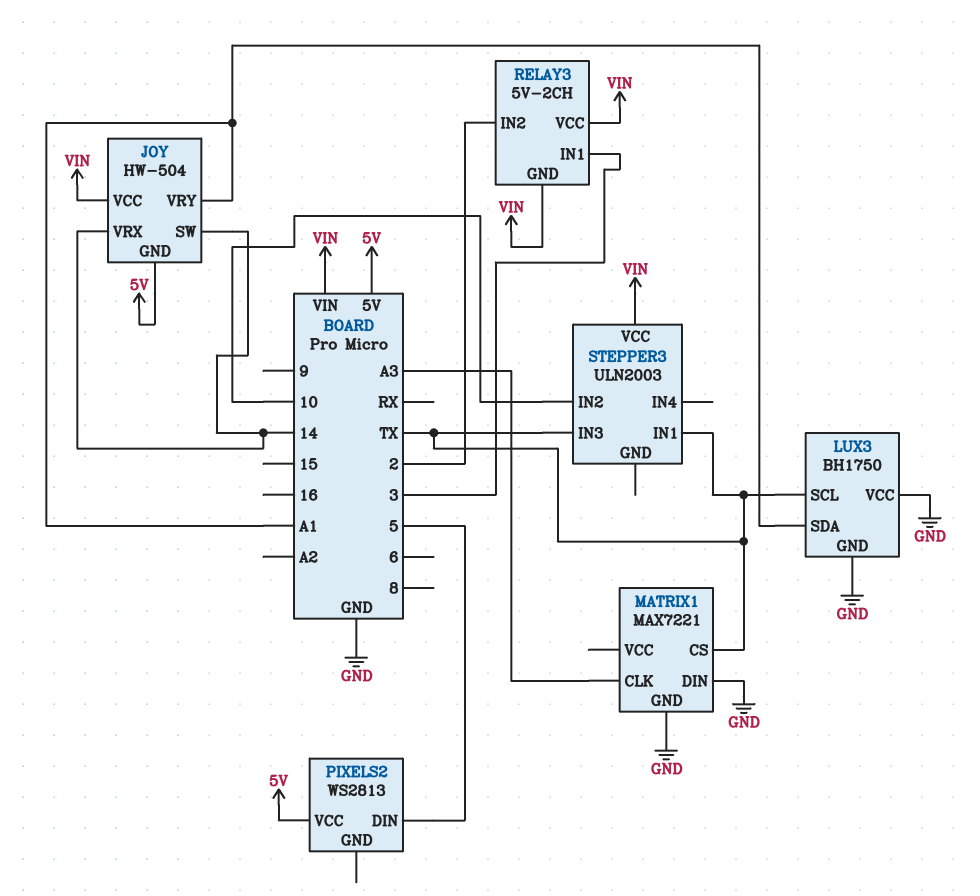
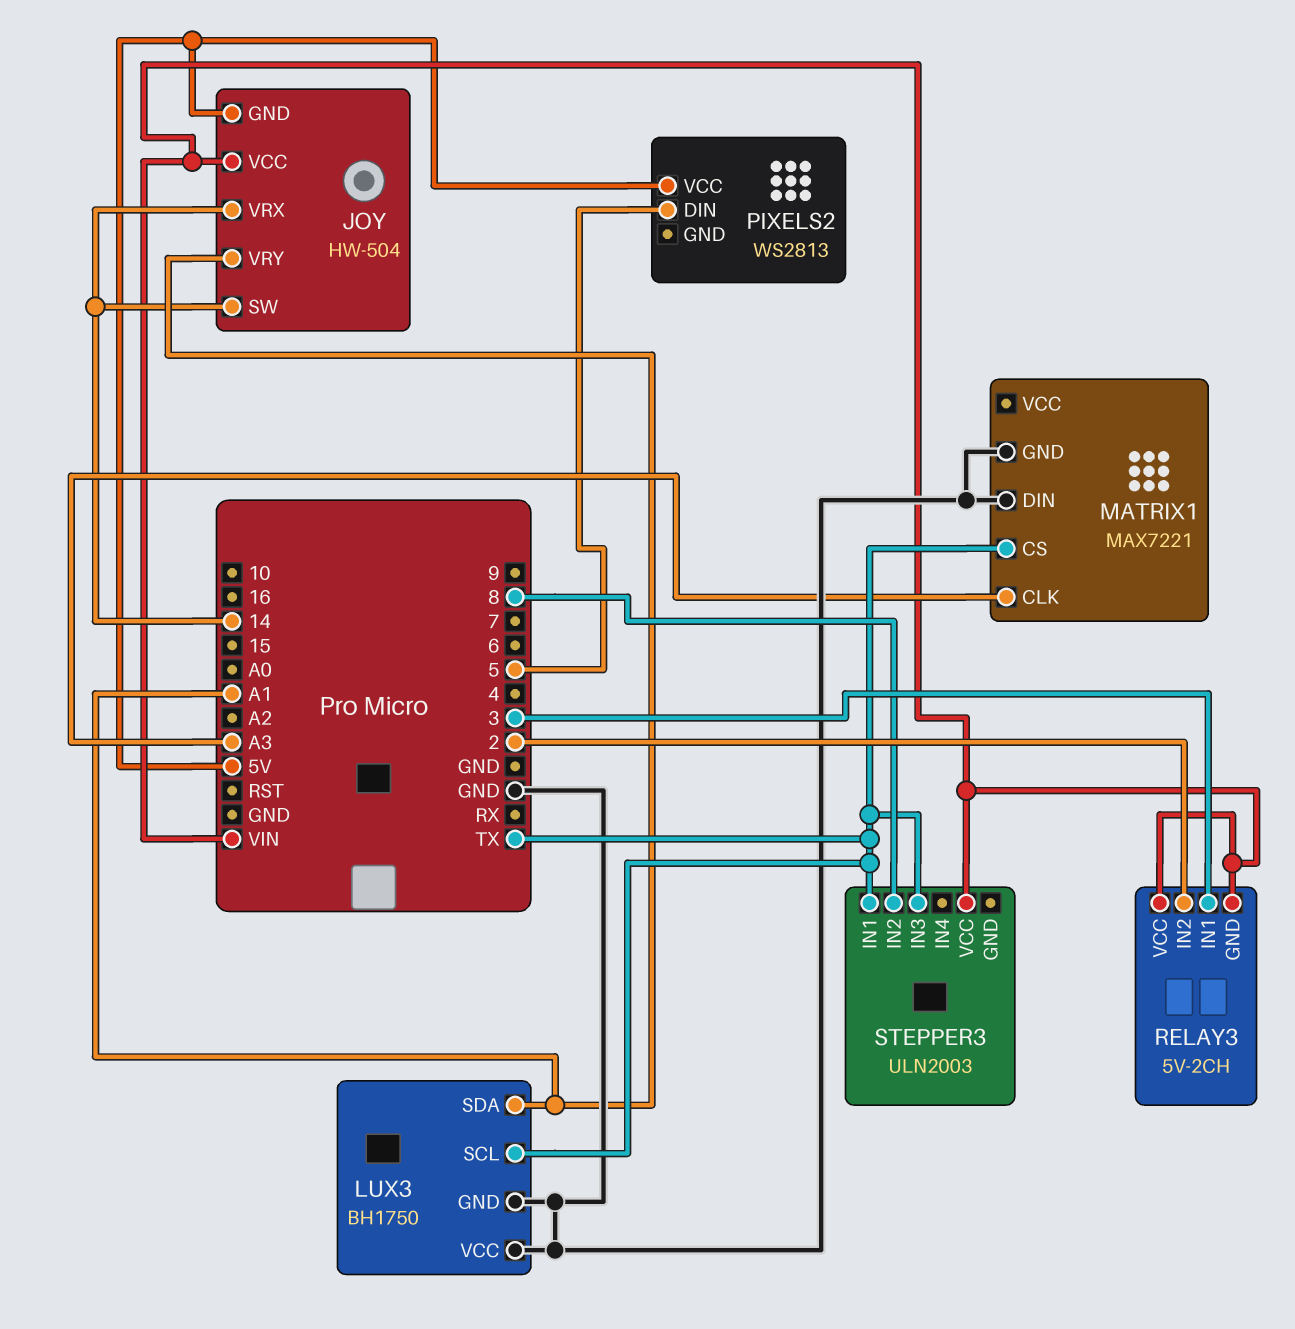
STEPPER3 pin IN2: 10 -> 8

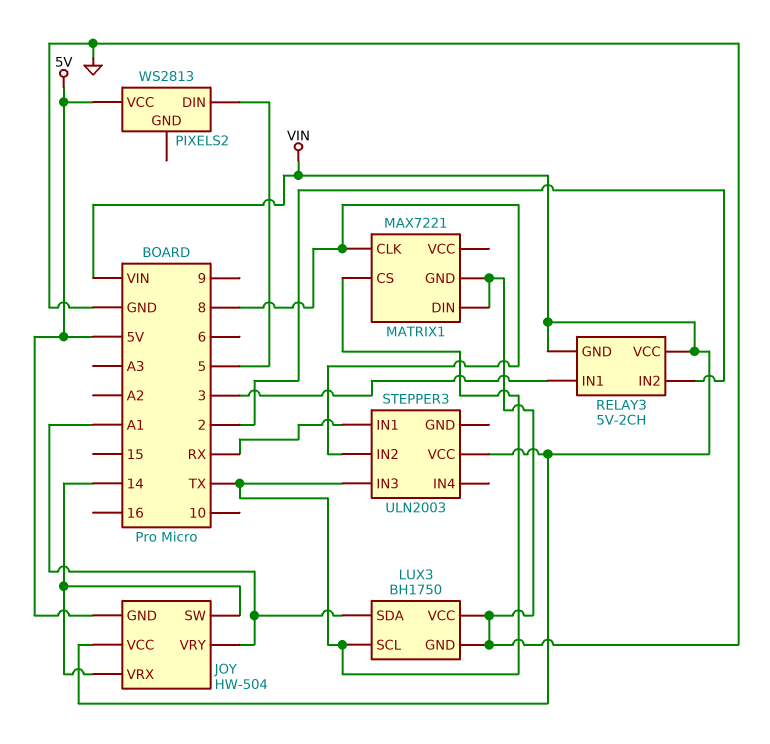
MATRIX1 pin CLK: A3 -> 8
STEPPER3 pin IN1: TX -> RX

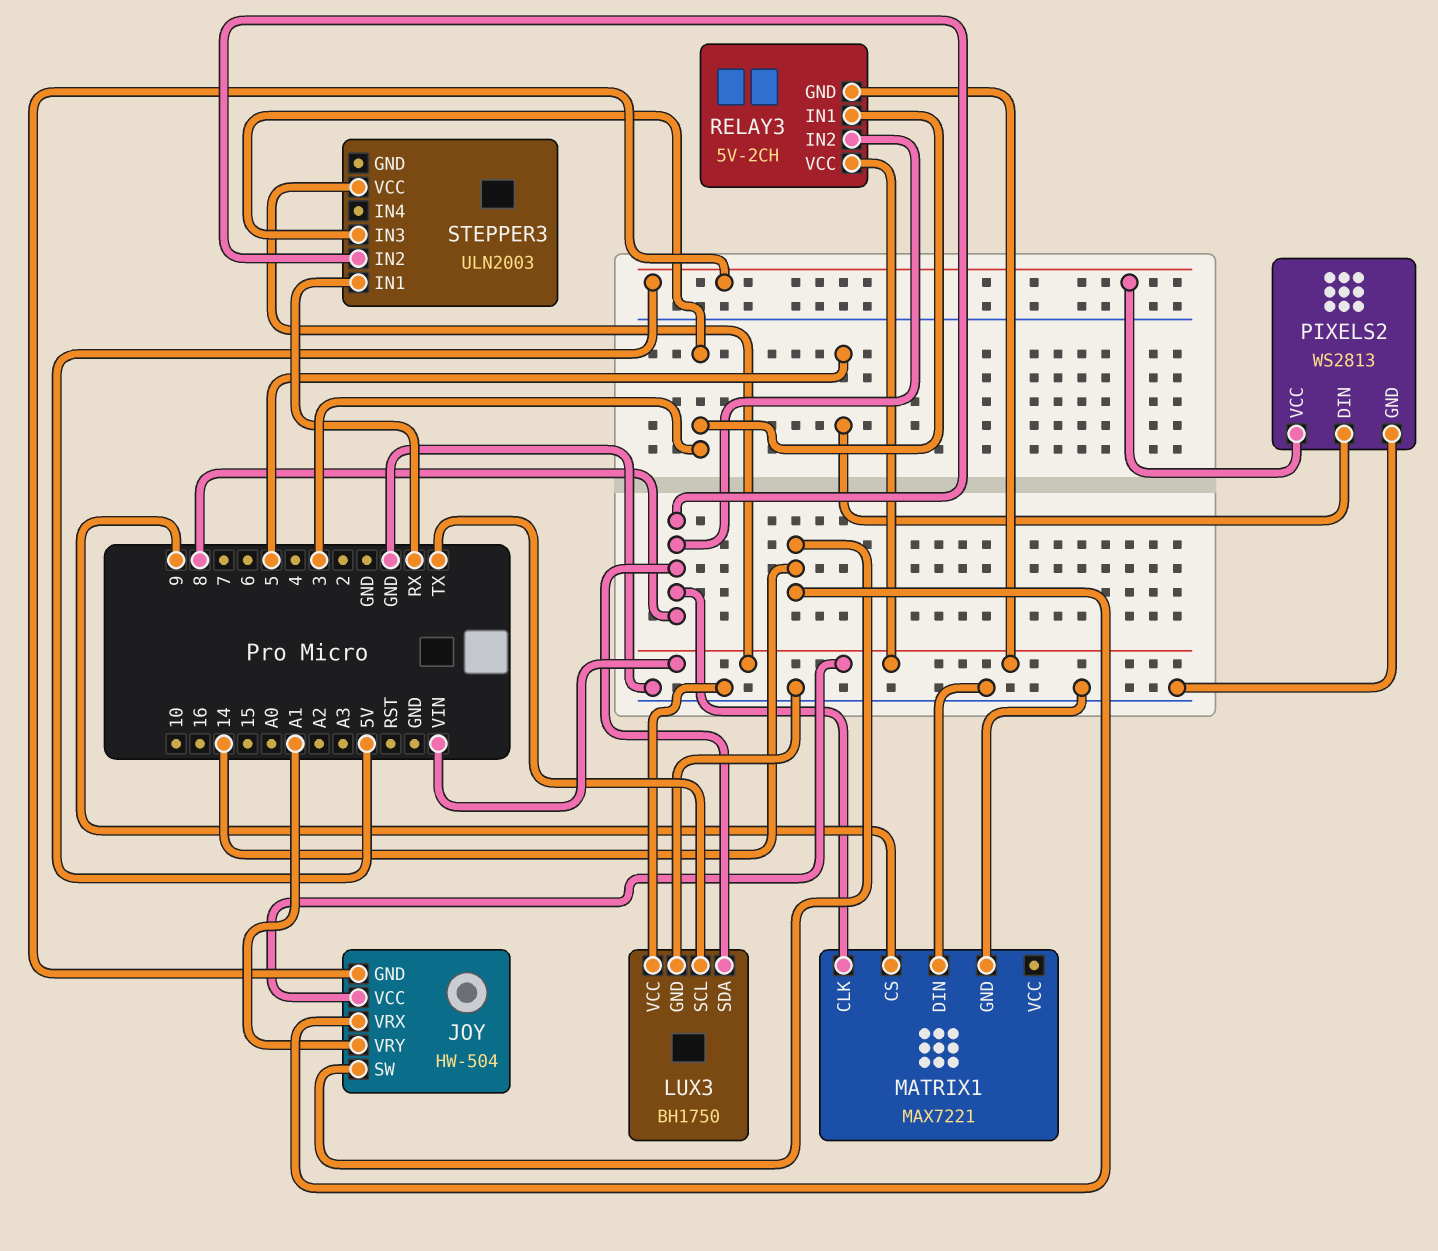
LUX3 pin SDA: A1 -> 8
MATRIX1 pin CS: TX -> 9
PIXELS2 pin GND: none -> GND
RELAY3 pin IN2: 2 -> 8
STEPPER3 pin IN3: TX -> 3

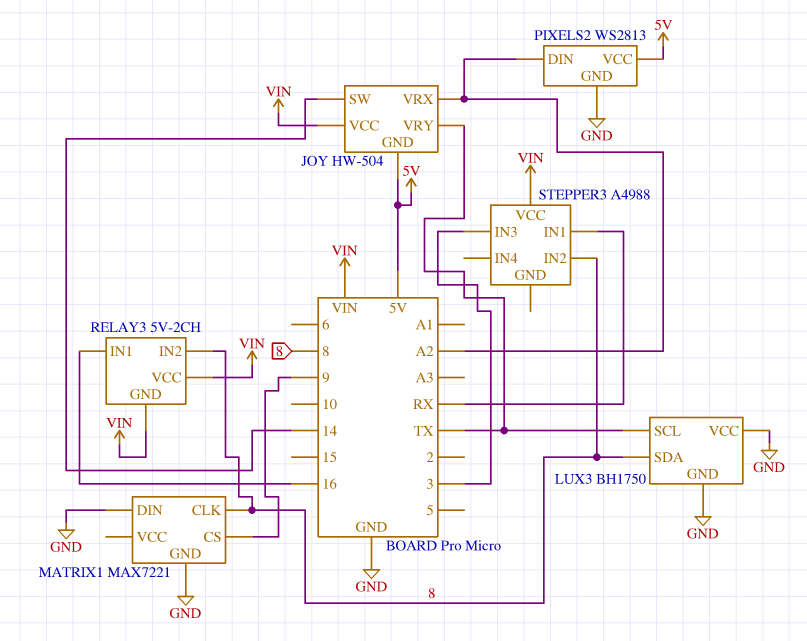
JOY pin VRX: 14 -> A2
JOY pin VRY: A1 -> TX
PIXELS2 pin DIN: 5 -> A2
RELAY3 pin IN1: 3 -> 16
STEPPER3: ULN2003 -> A4988

